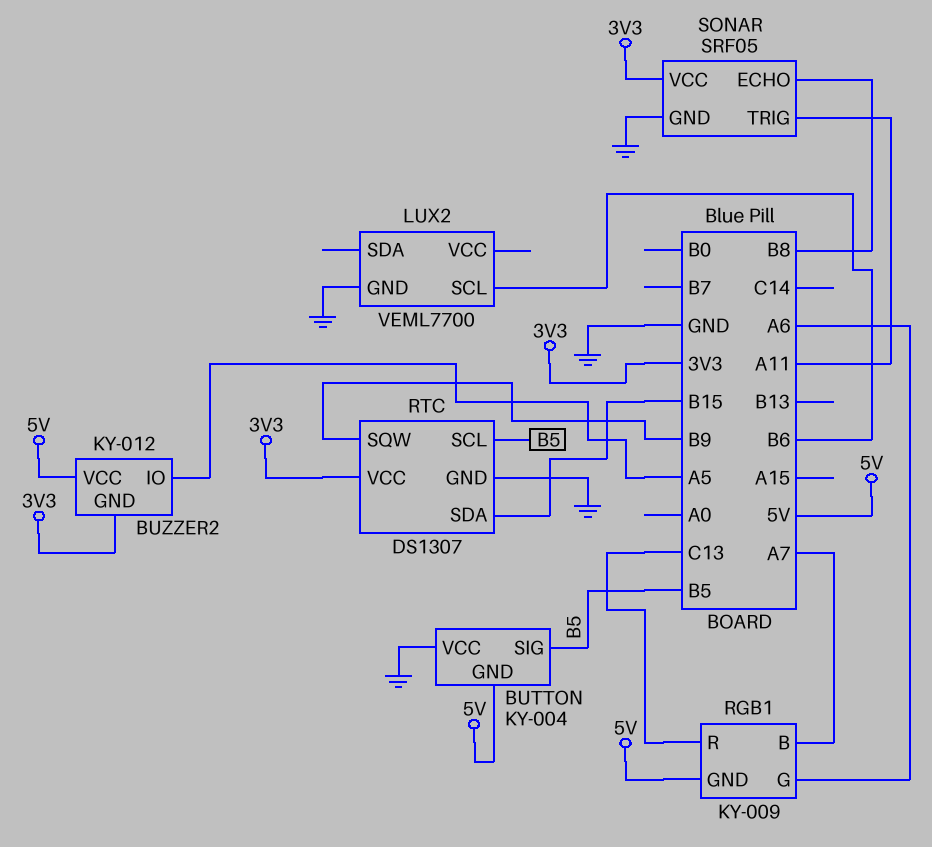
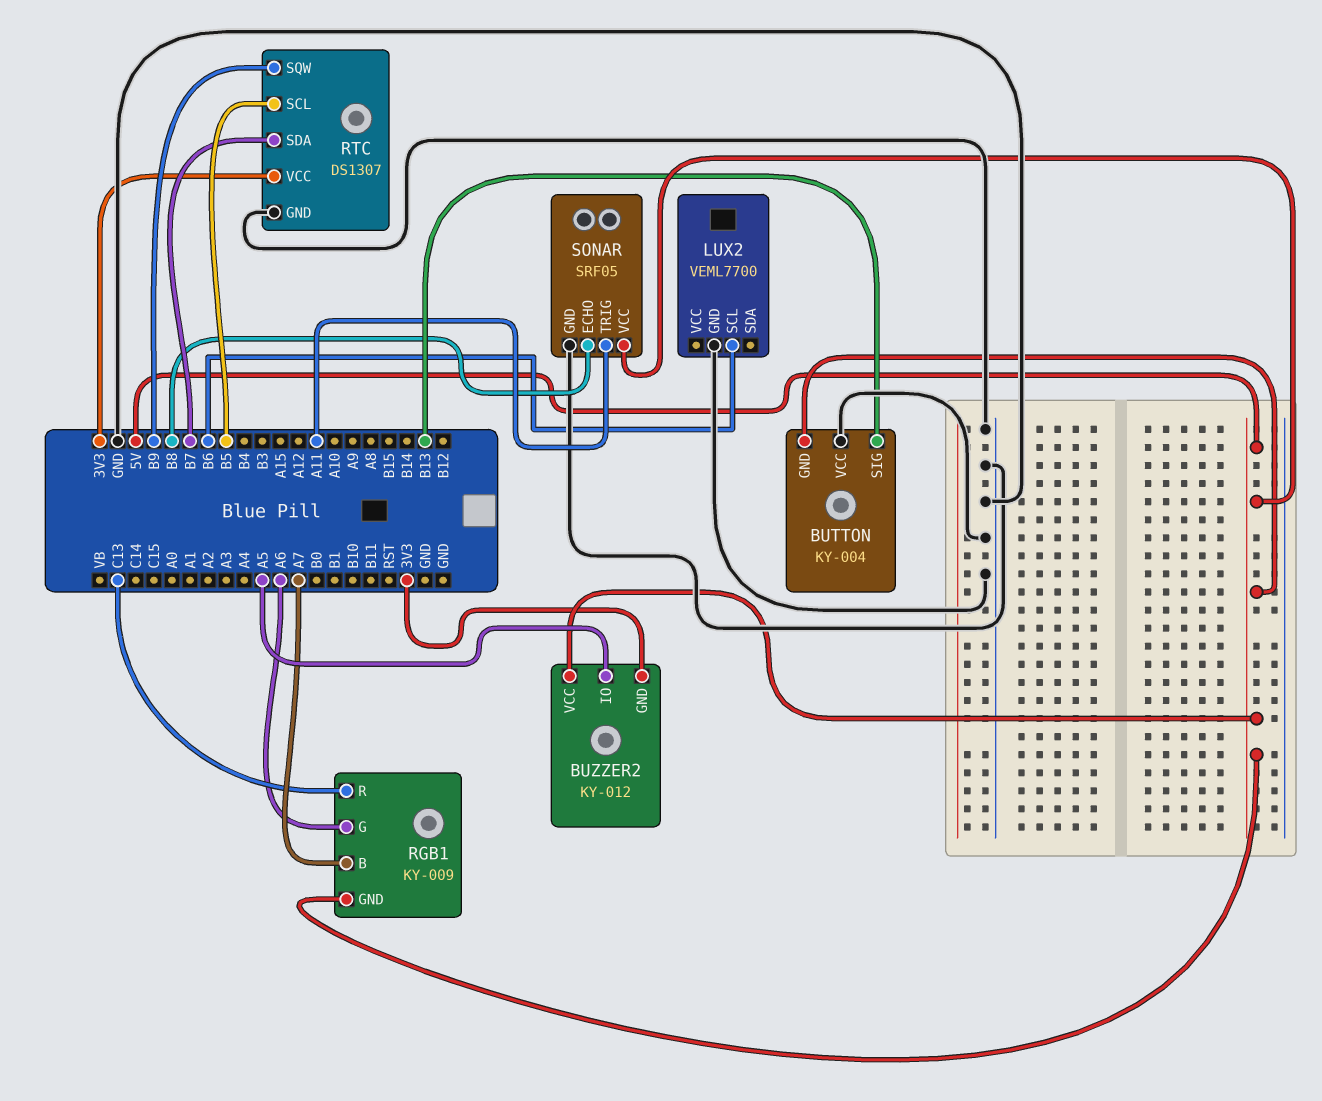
BUTTON pin SIG: B5 -> B13
RTC pin SDA: B15 -> B7
SONAR pin VCC: 3V3 -> 5V

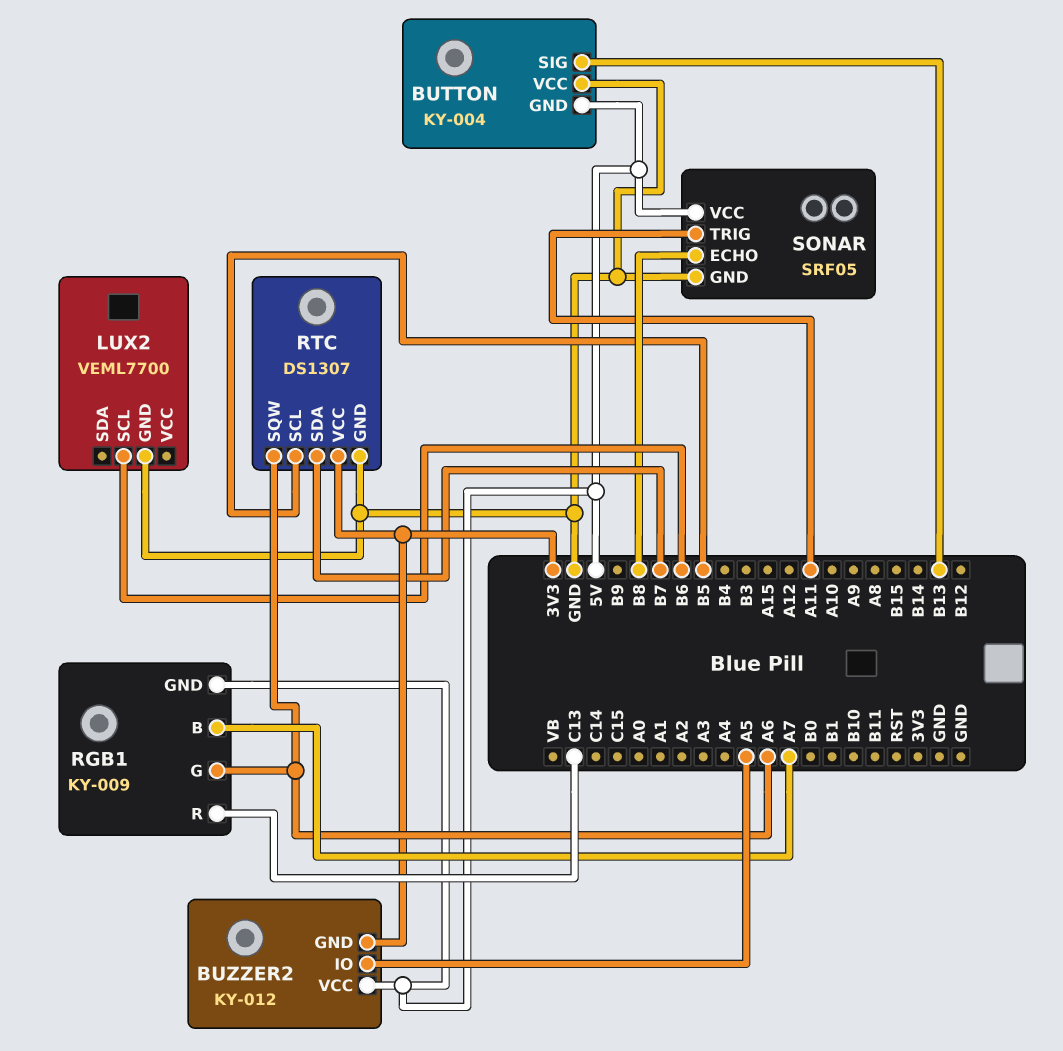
RTC pin SQW: B9 -> A6

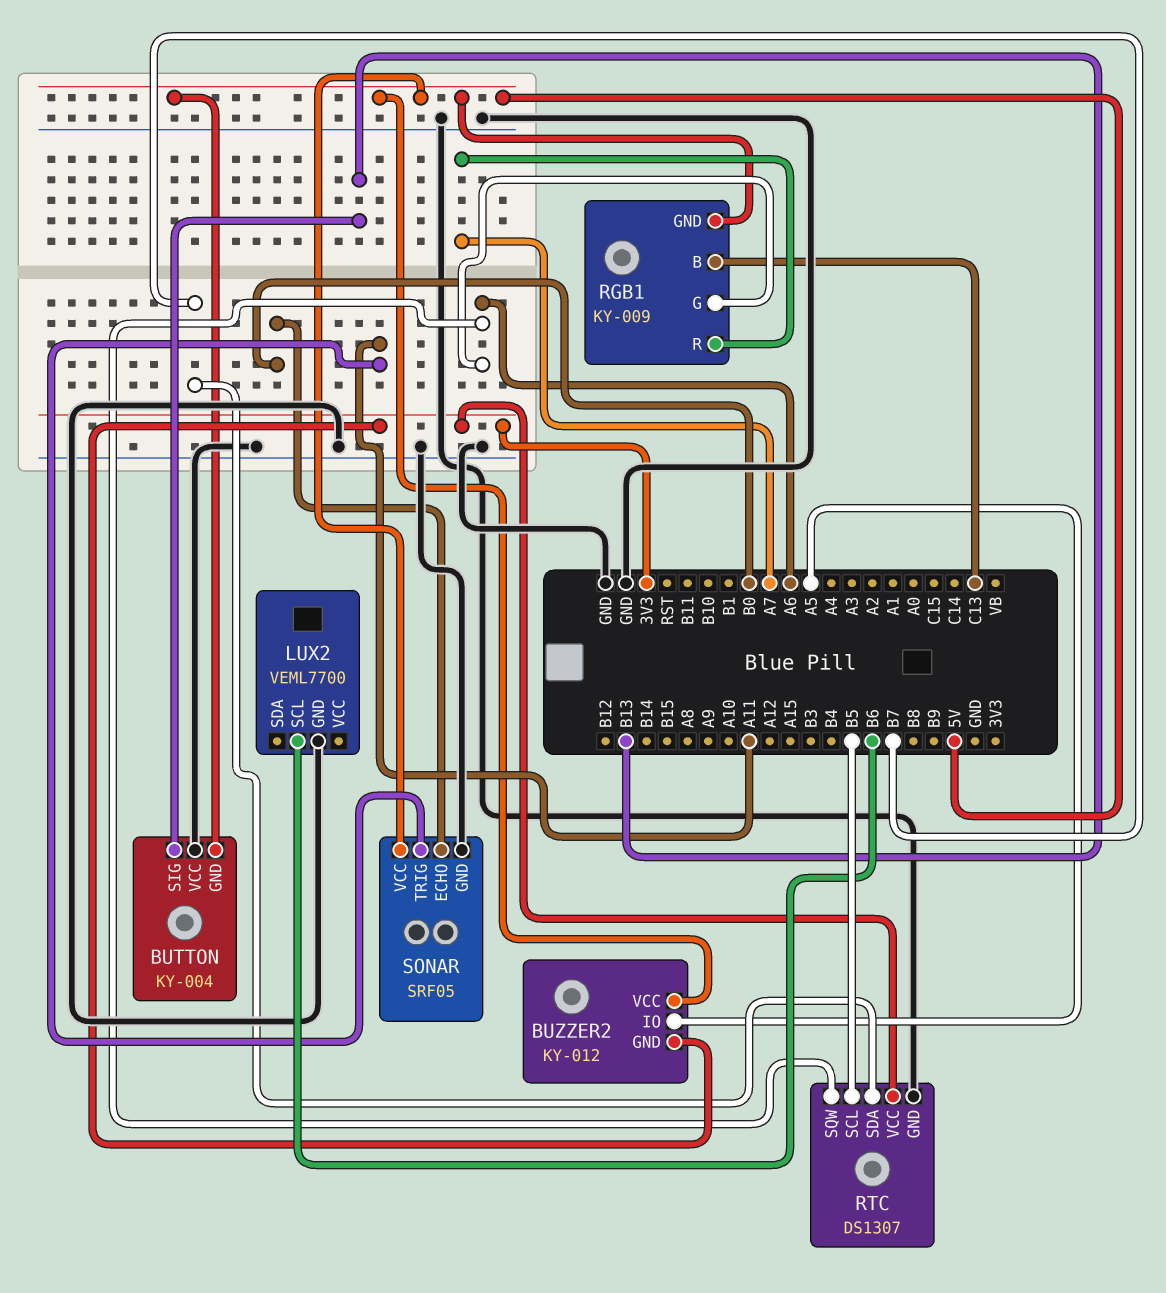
RGB1 pin B: A7 -> C13
RGB1 pin R: C13 -> A7
SONAR pin ECHO: B8 -> B0

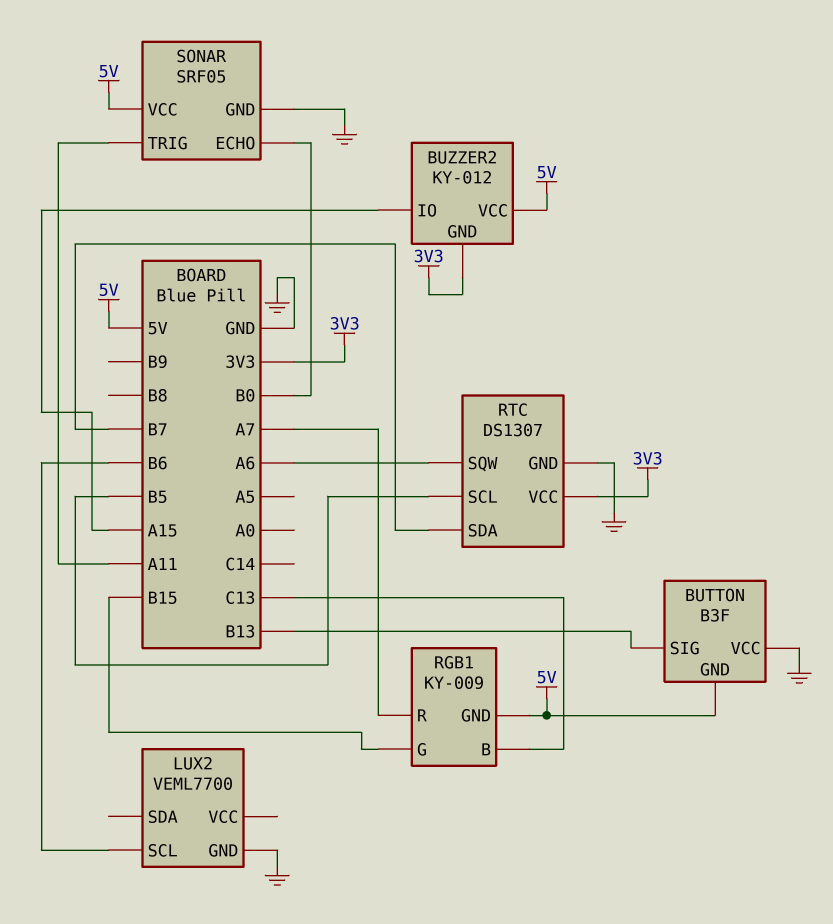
BUTTON: KY-004 -> B3F
BUZZER2 pin IO: A5 -> A15
RGB1 pin G: A6 -> B15

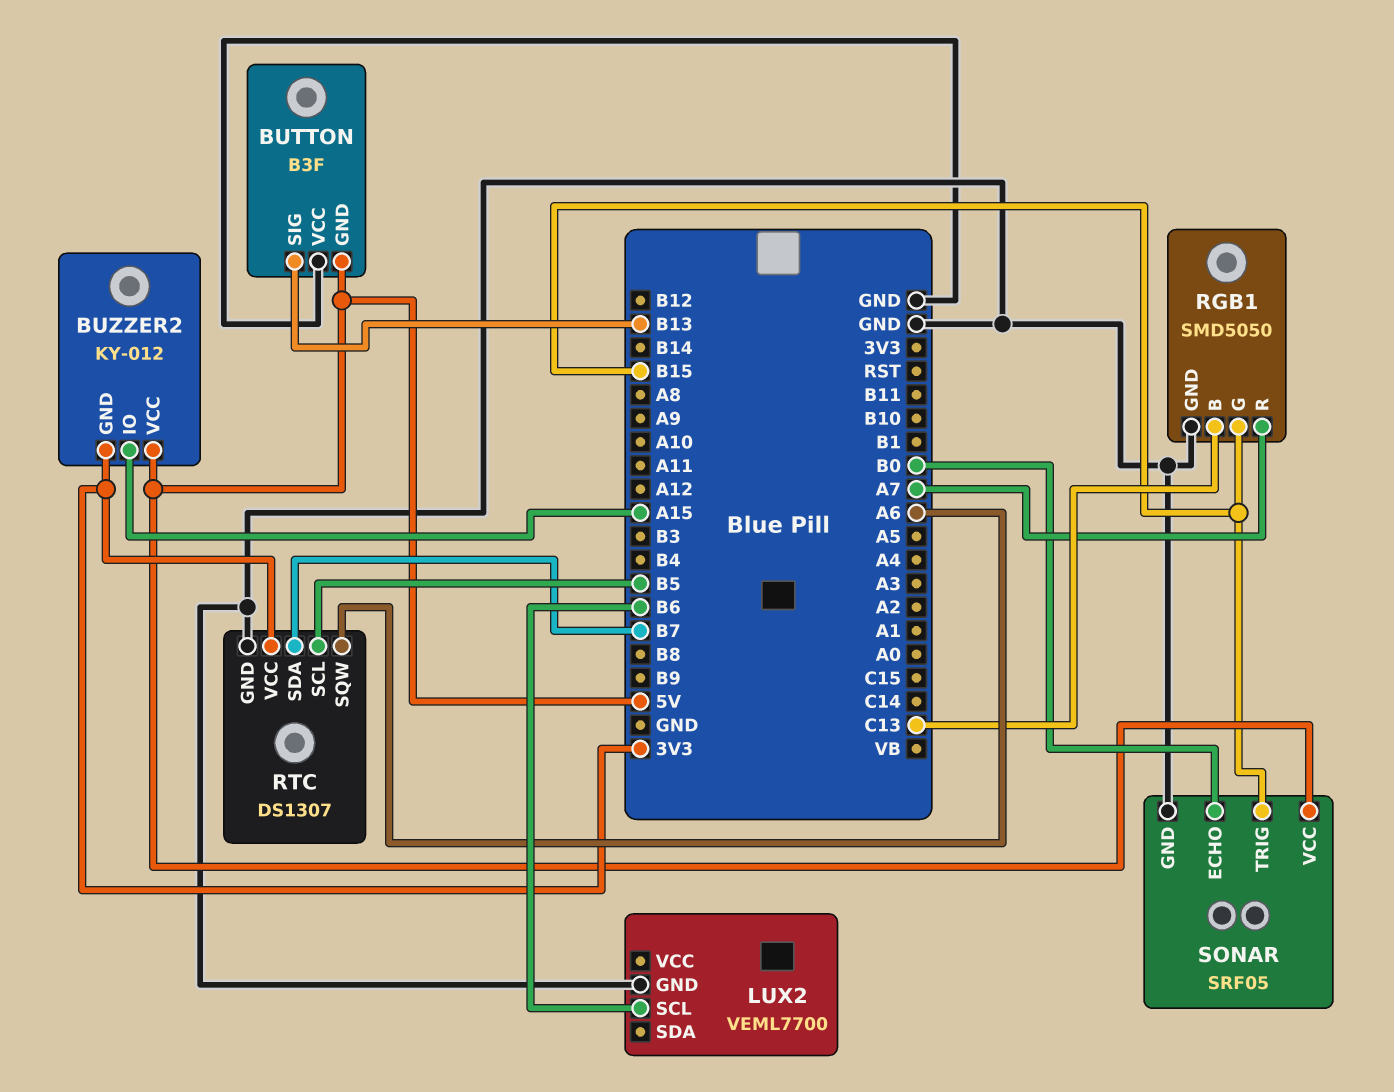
RGB1: KY-009 -> SMD5050
RGB1 pin GND: 5V -> GND
SONAR pin TRIG: A11 -> B15

